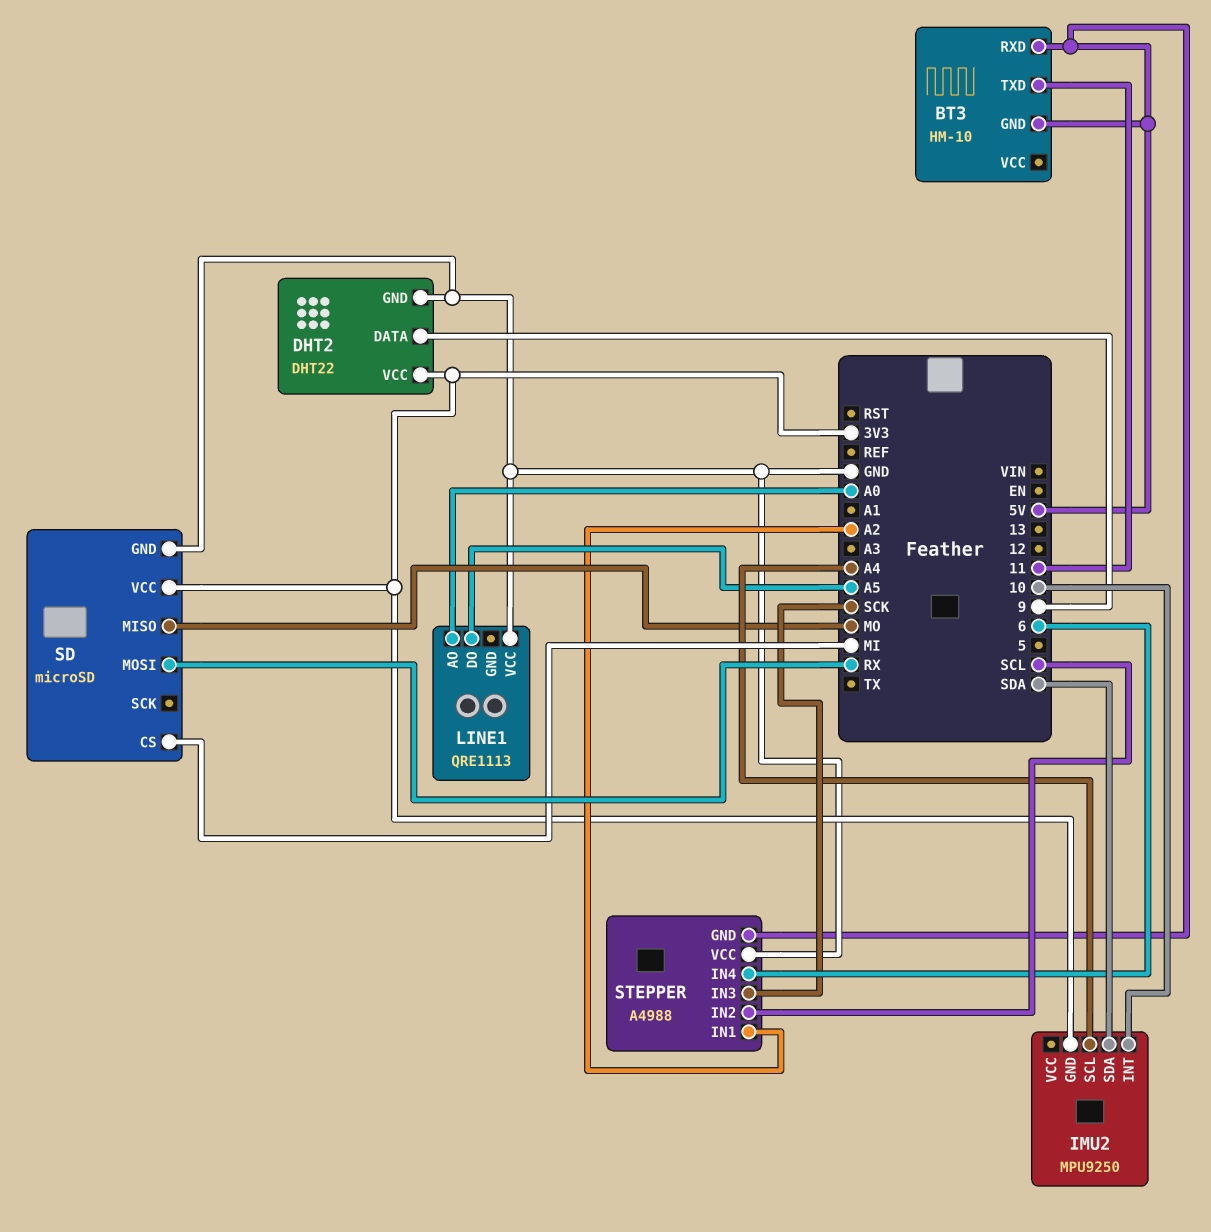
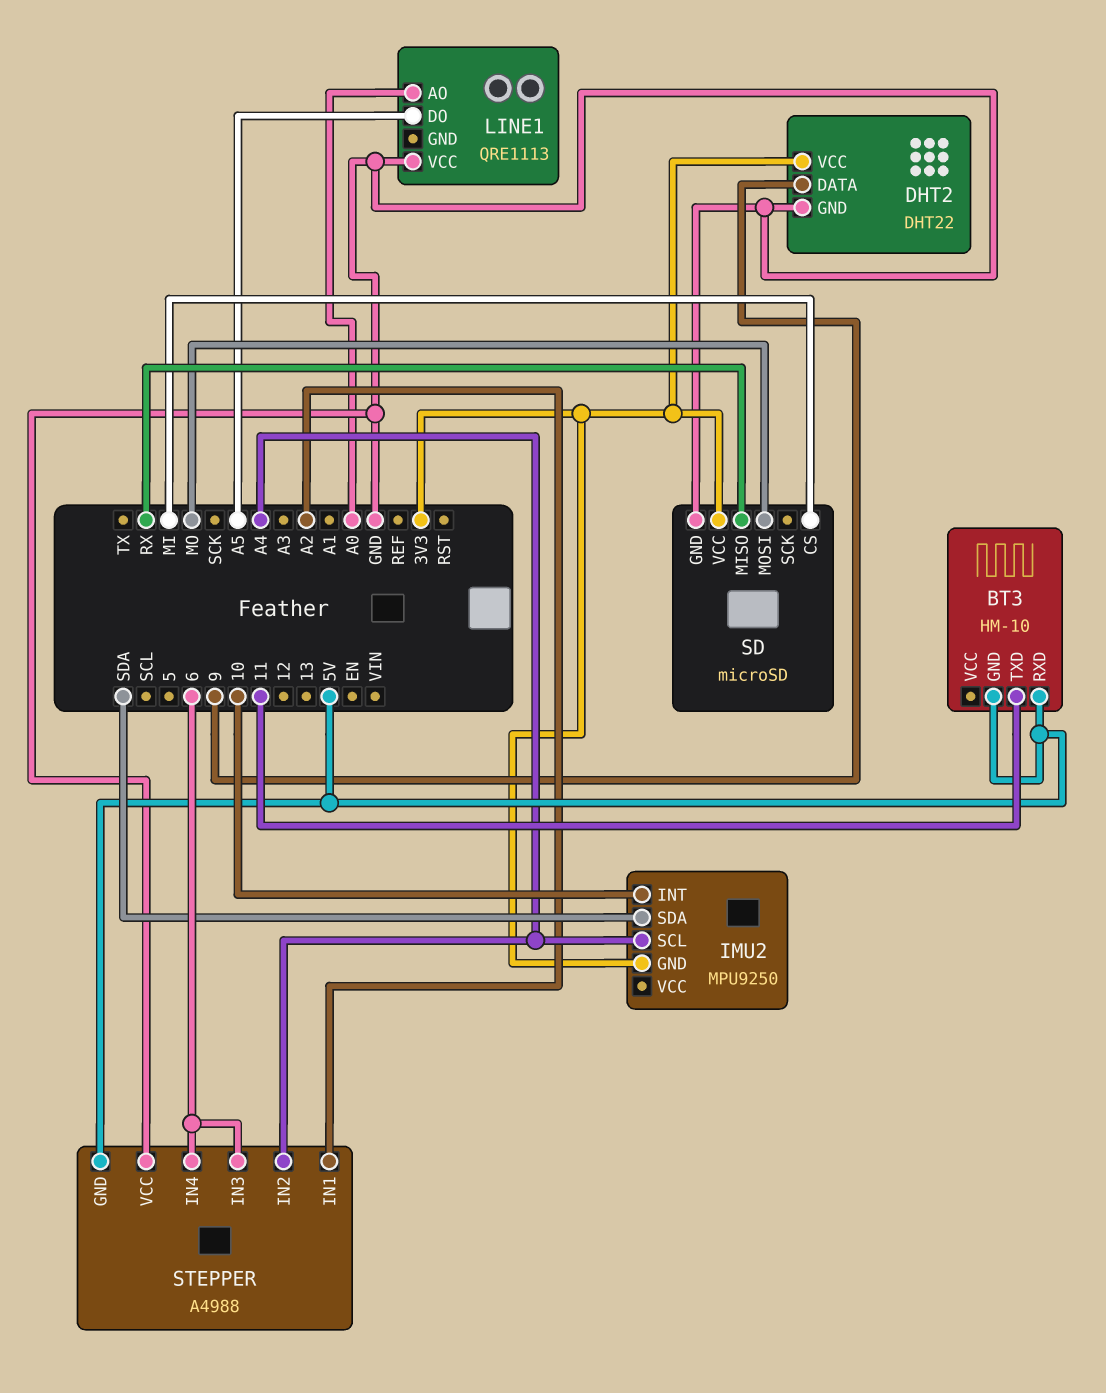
SD pin MISO: MO -> RX
SD pin MOSI: RX -> MO
STEPPER pin IN2: SCL -> A4
STEPPER pin IN3: SCK -> 6

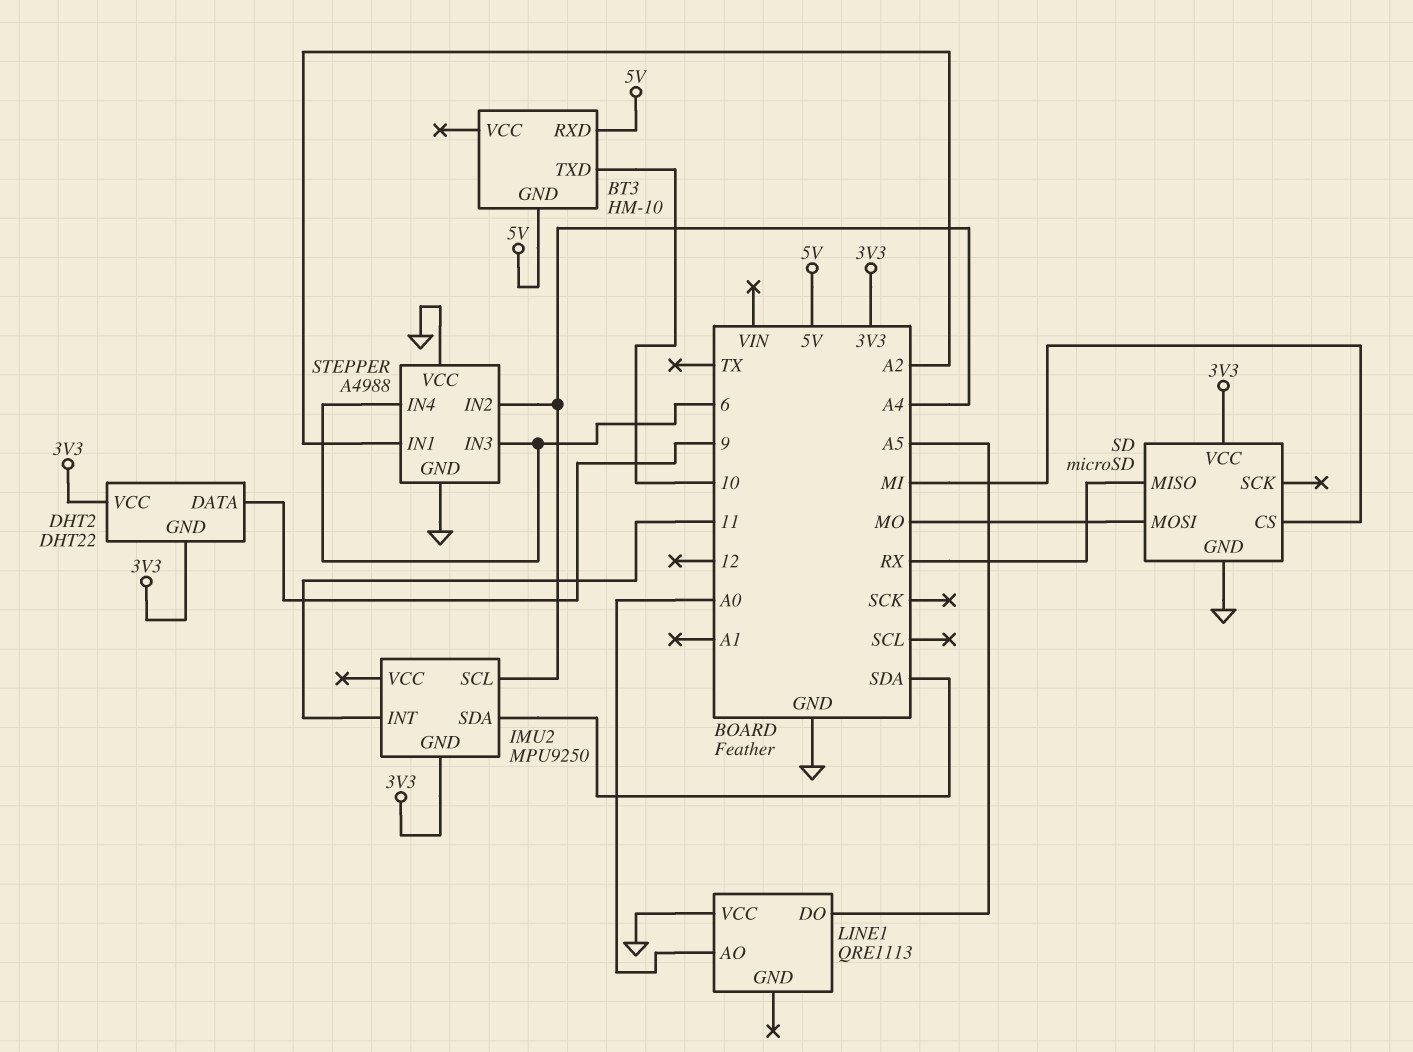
BT3 pin TXD: 11 -> 10
DHT2 pin GND: GND -> 3V3
IMU2 pin INT: 10 -> 11
STEPPER pin GND: 5V -> GND

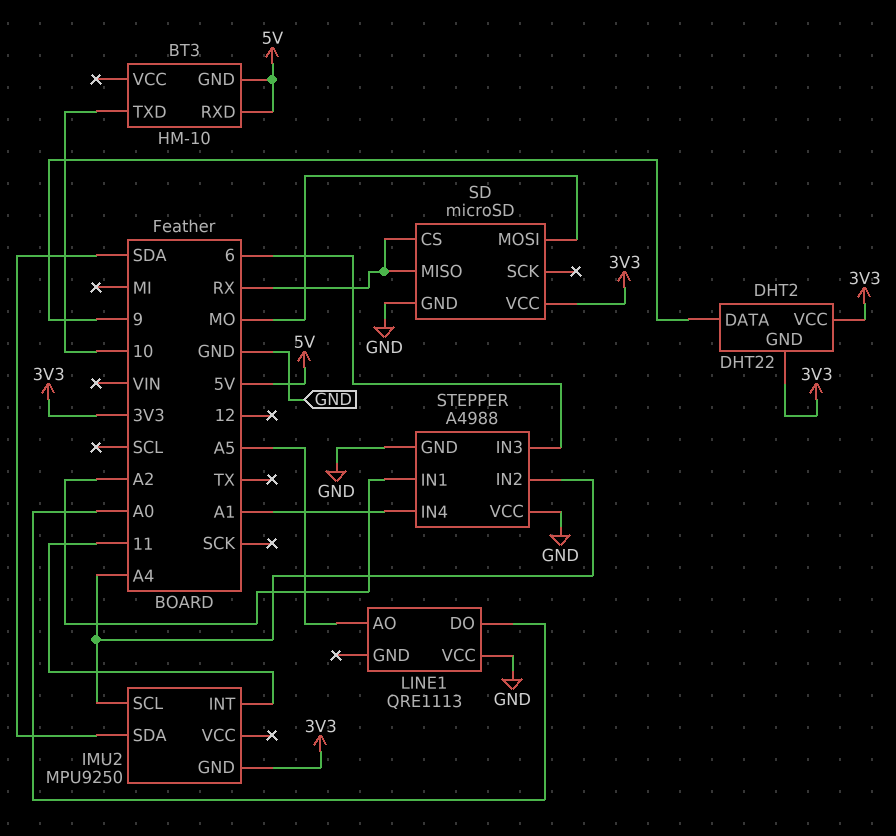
LINE1 pin AO: A0 -> A5
LINE1 pin DO: A5 -> A0
SD pin CS: MI -> RX
STEPPER pin IN4: 6 -> A1

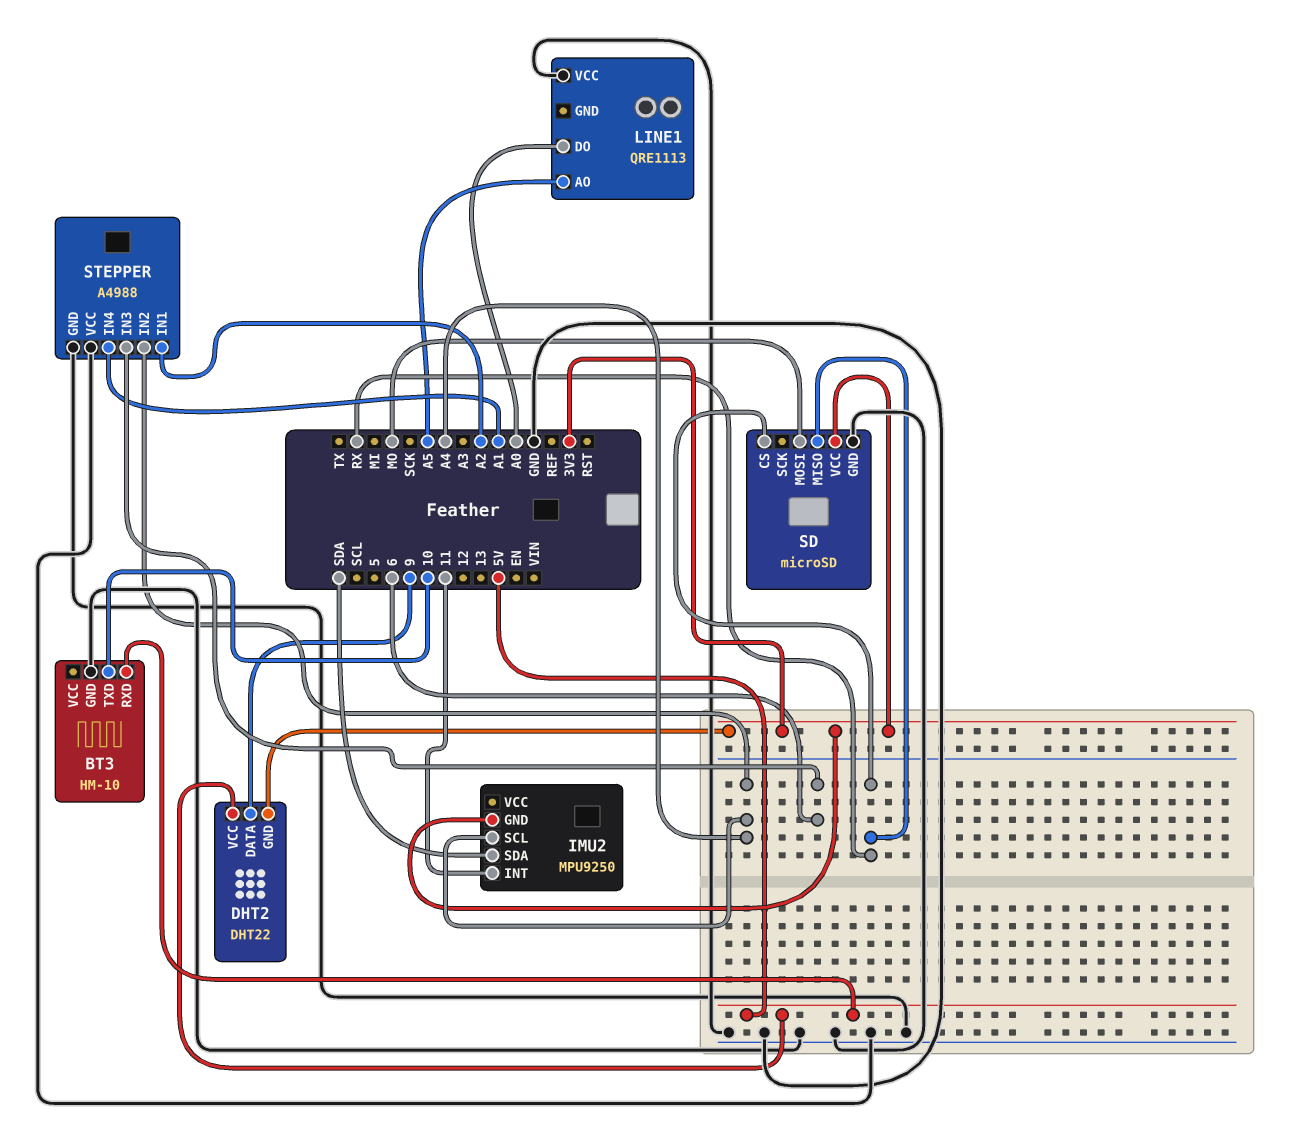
BT3 pin GND: 5V -> GND
DHT2 pin VCC: 3V3 -> 5V

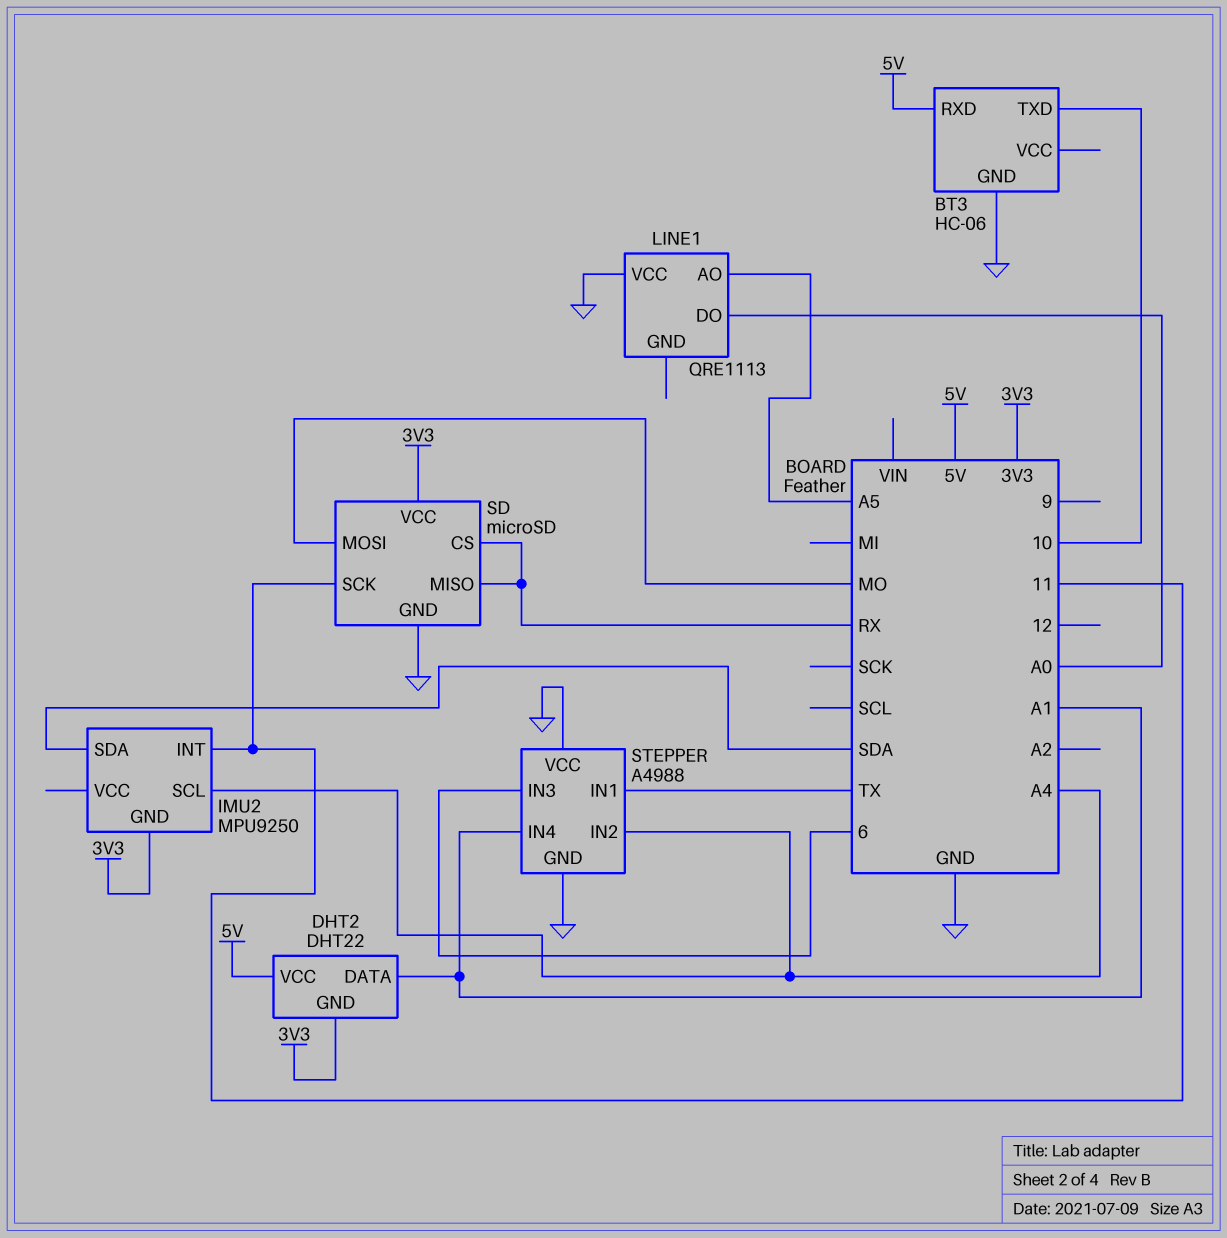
BT3: HM-10 -> HC-06
DHT2 pin DATA: 9 -> A1
SD pin SCK: none -> 11
STEPPER pin IN1: A2 -> TX

